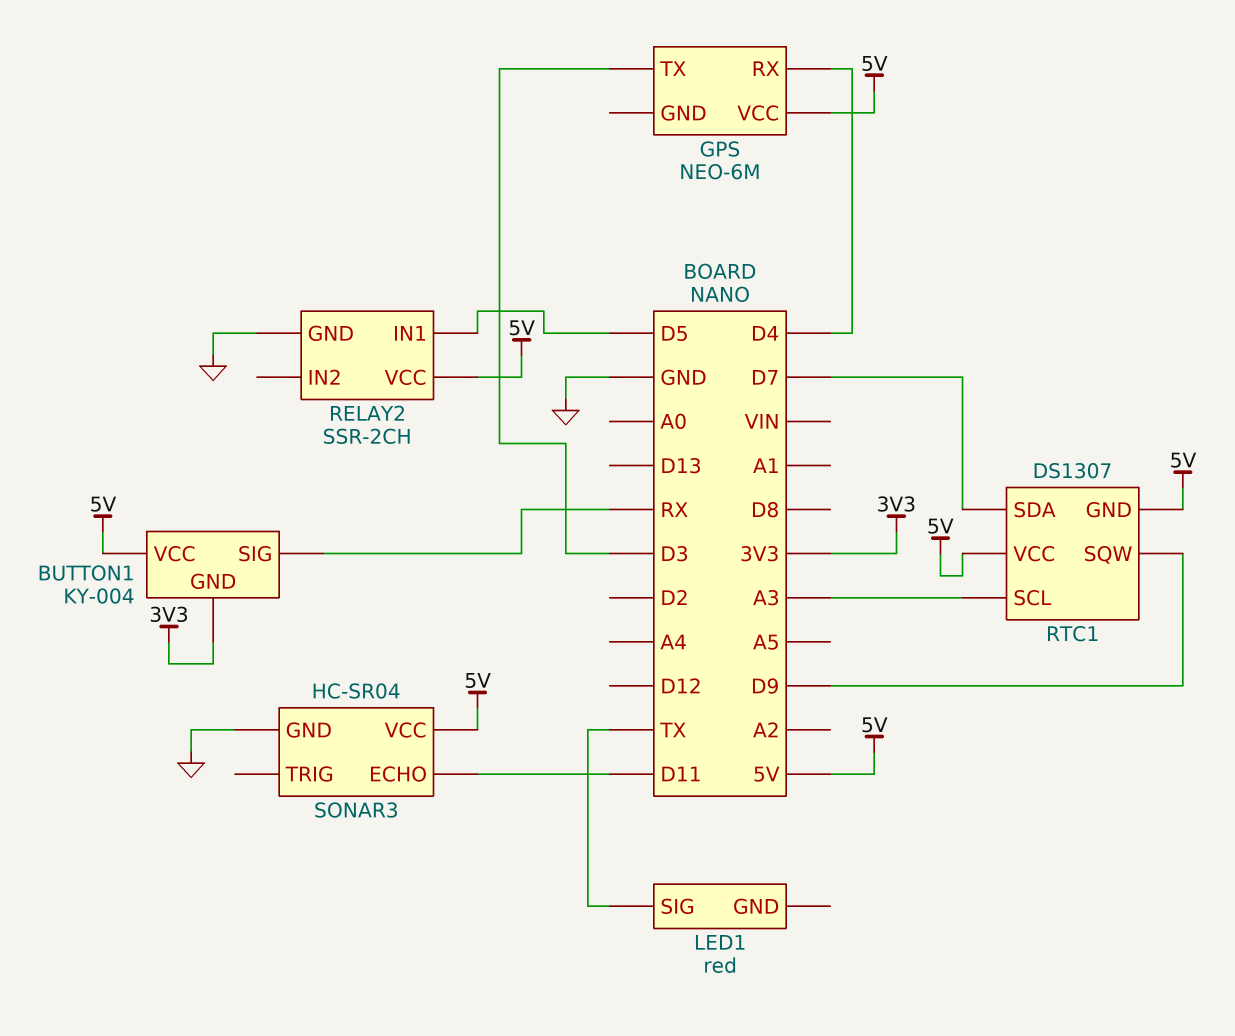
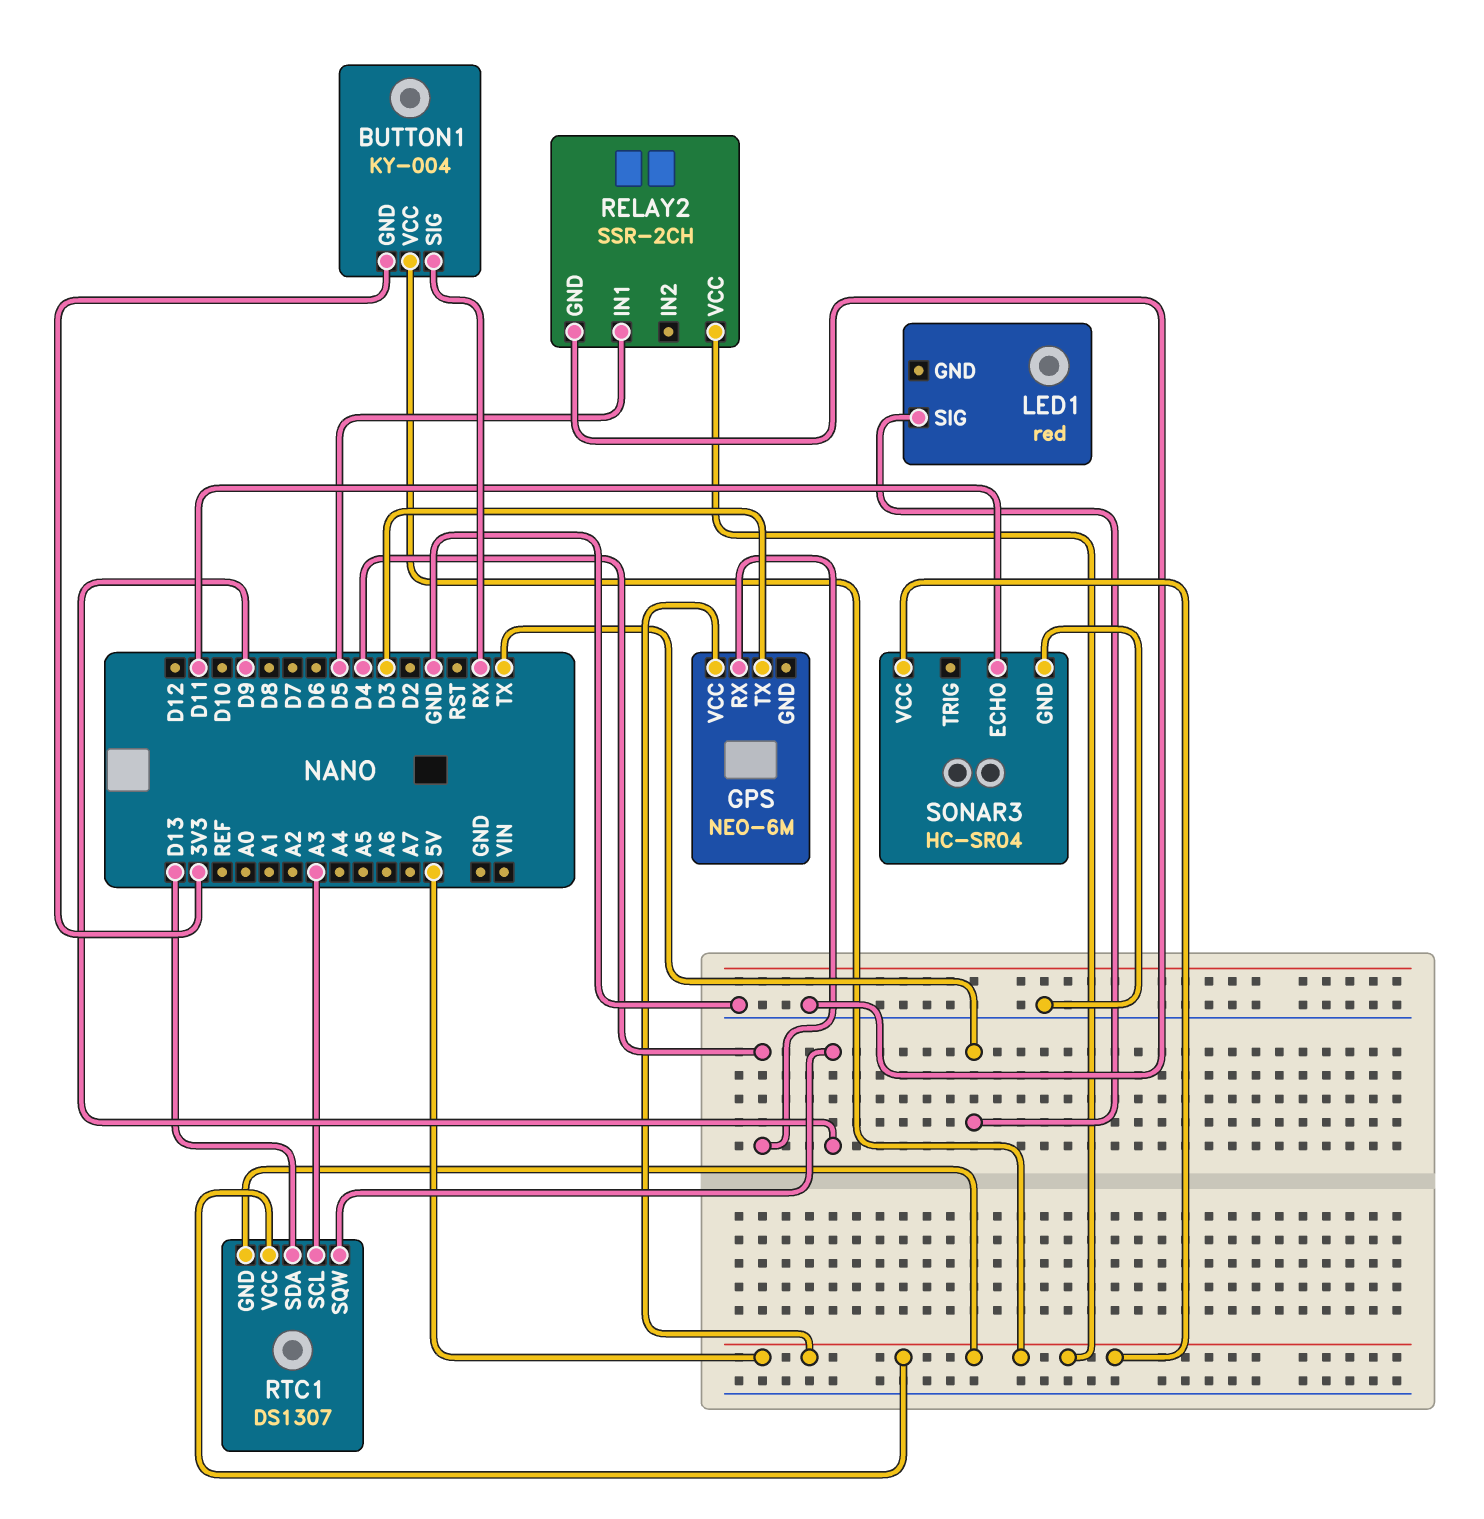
RTC1 pin SDA: D7 -> D13

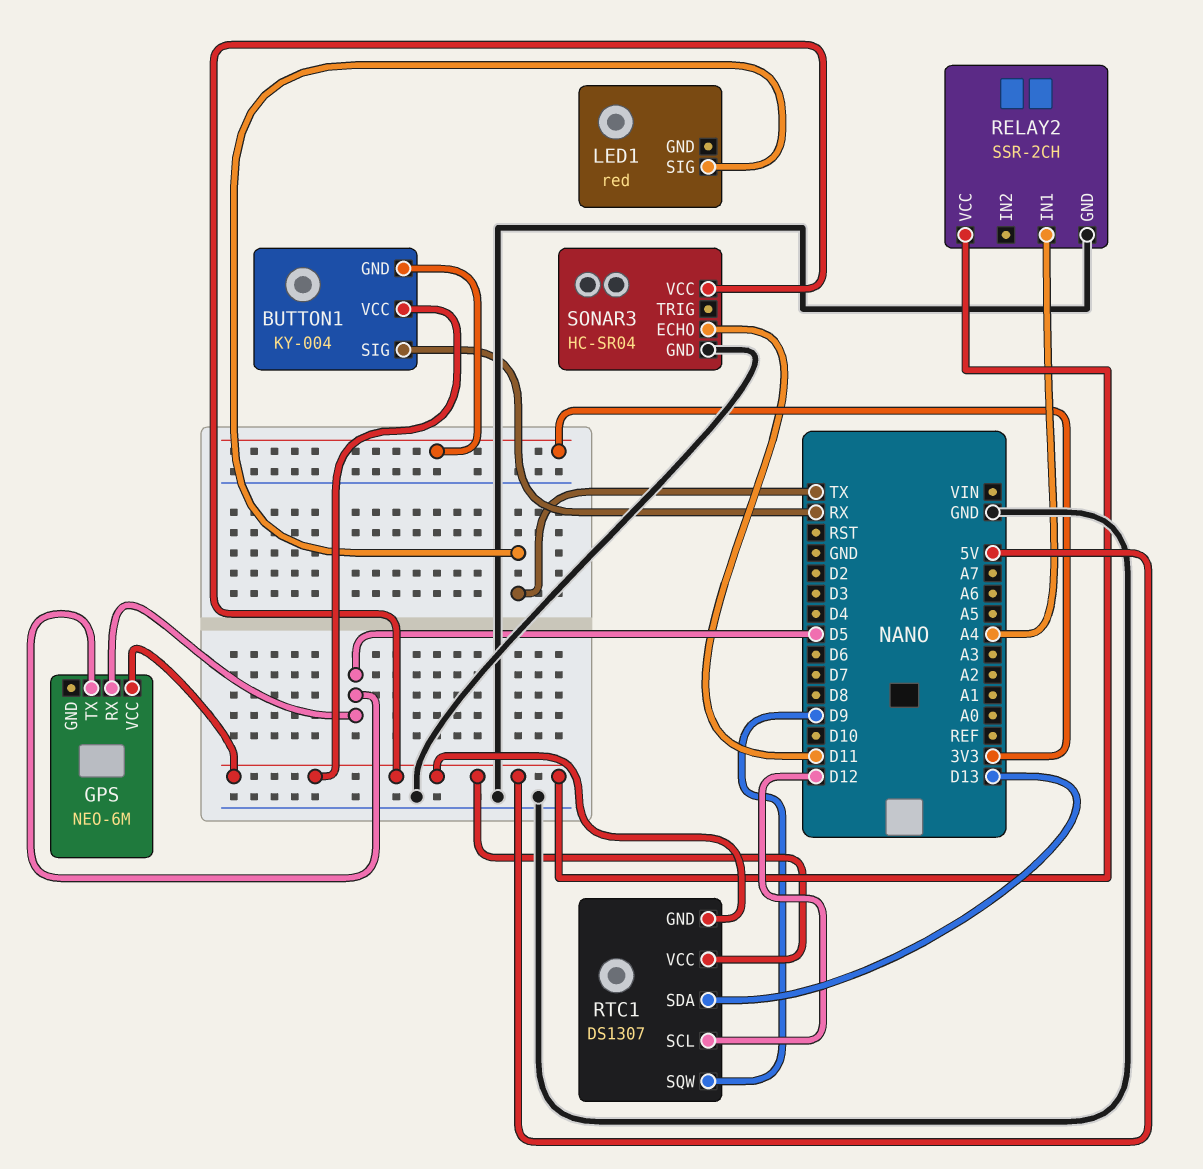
GPS pin RX: D4 -> D5
GPS pin TX: D3 -> D5
RELAY2 pin IN1: D5 -> A4
RTC1 pin SCL: A3 -> D12

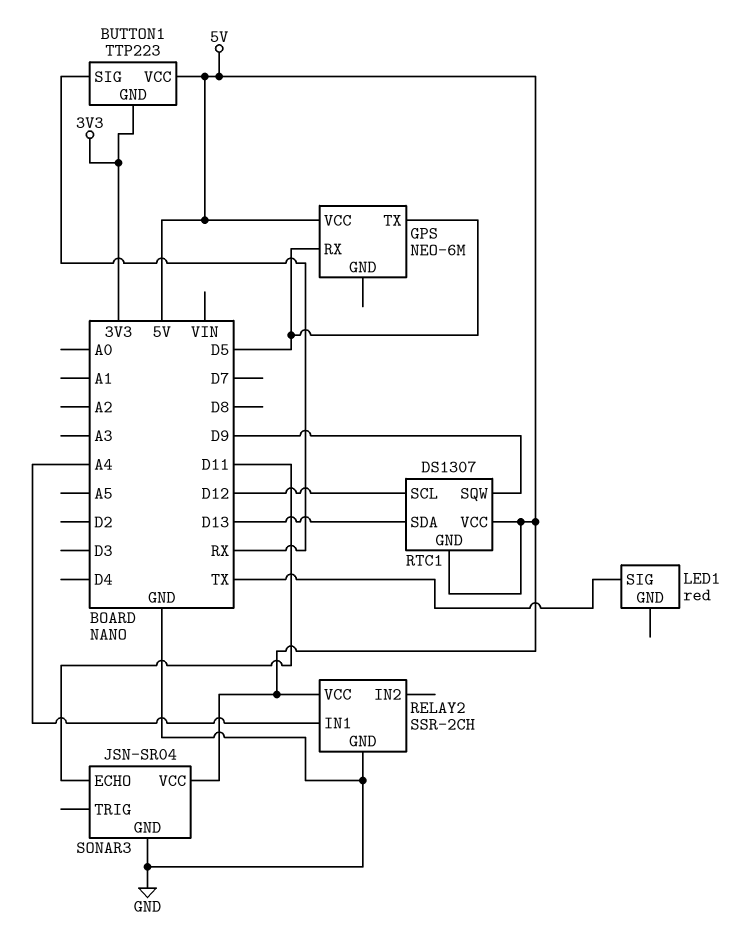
BUTTON1: KY-004 -> TTP223
SONAR3: HC-SR04 -> JSN-SR04

